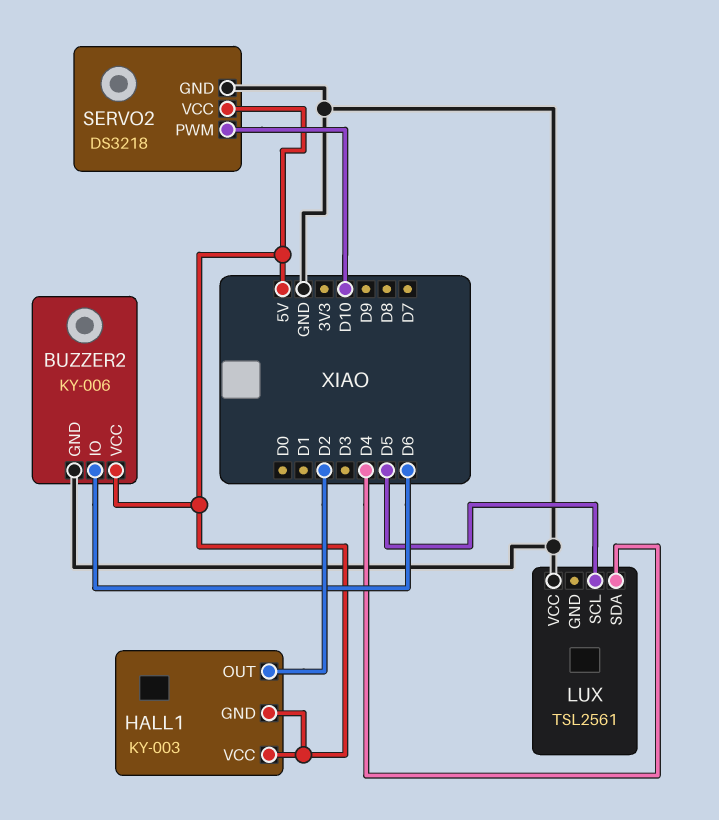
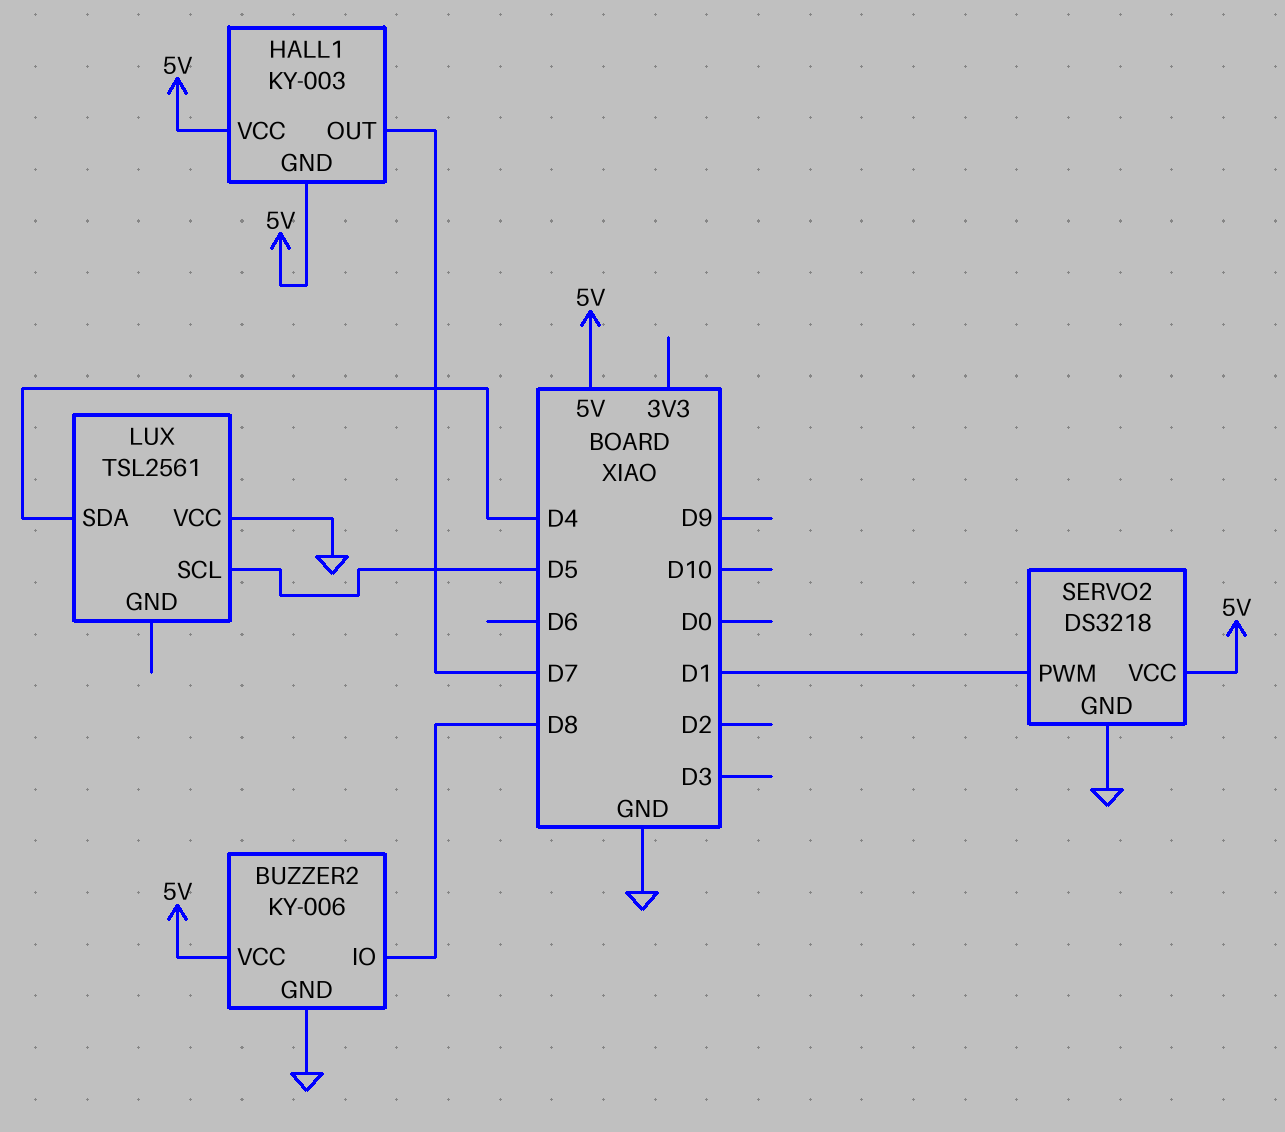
BUZZER2 pin IO: D6 -> D8
HALL1 pin OUT: D2 -> D7
SERVO2 pin PWM: D10 -> D1

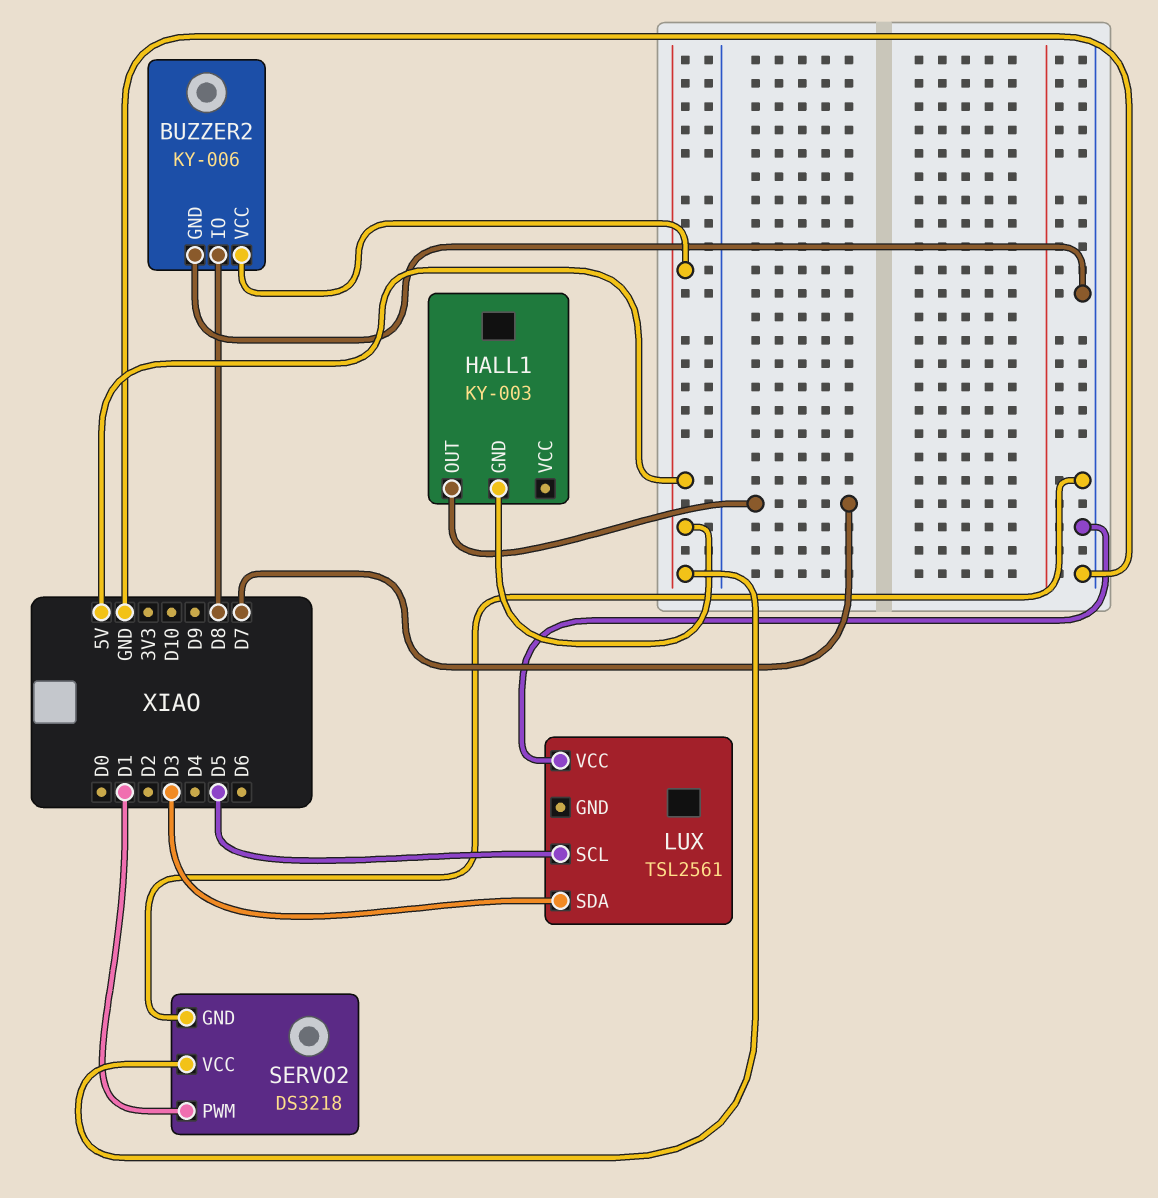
HALL1 pin VCC: 5V -> none
LUX pin SDA: D4 -> D3

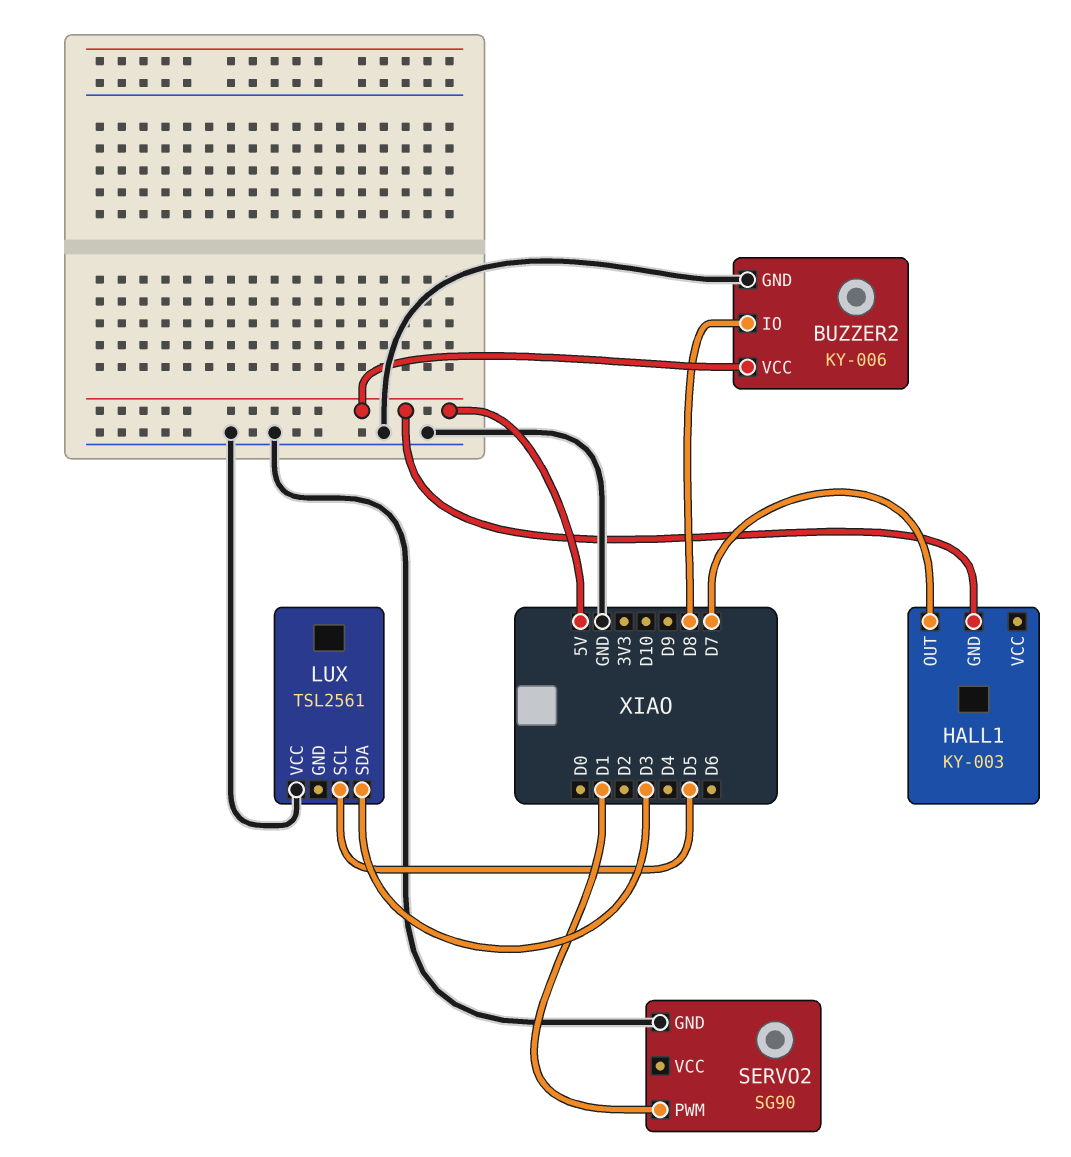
SERVO2: DS3218 -> SG90
SERVO2 pin VCC: 5V -> none

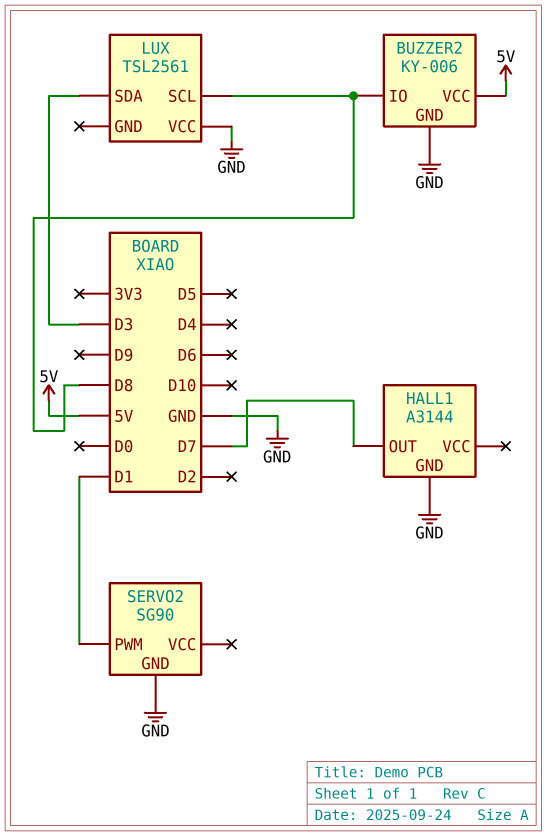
HALL1: KY-003 -> A3144
HALL1 pin GND: 5V -> GND
LUX pin SCL: D5 -> D8

